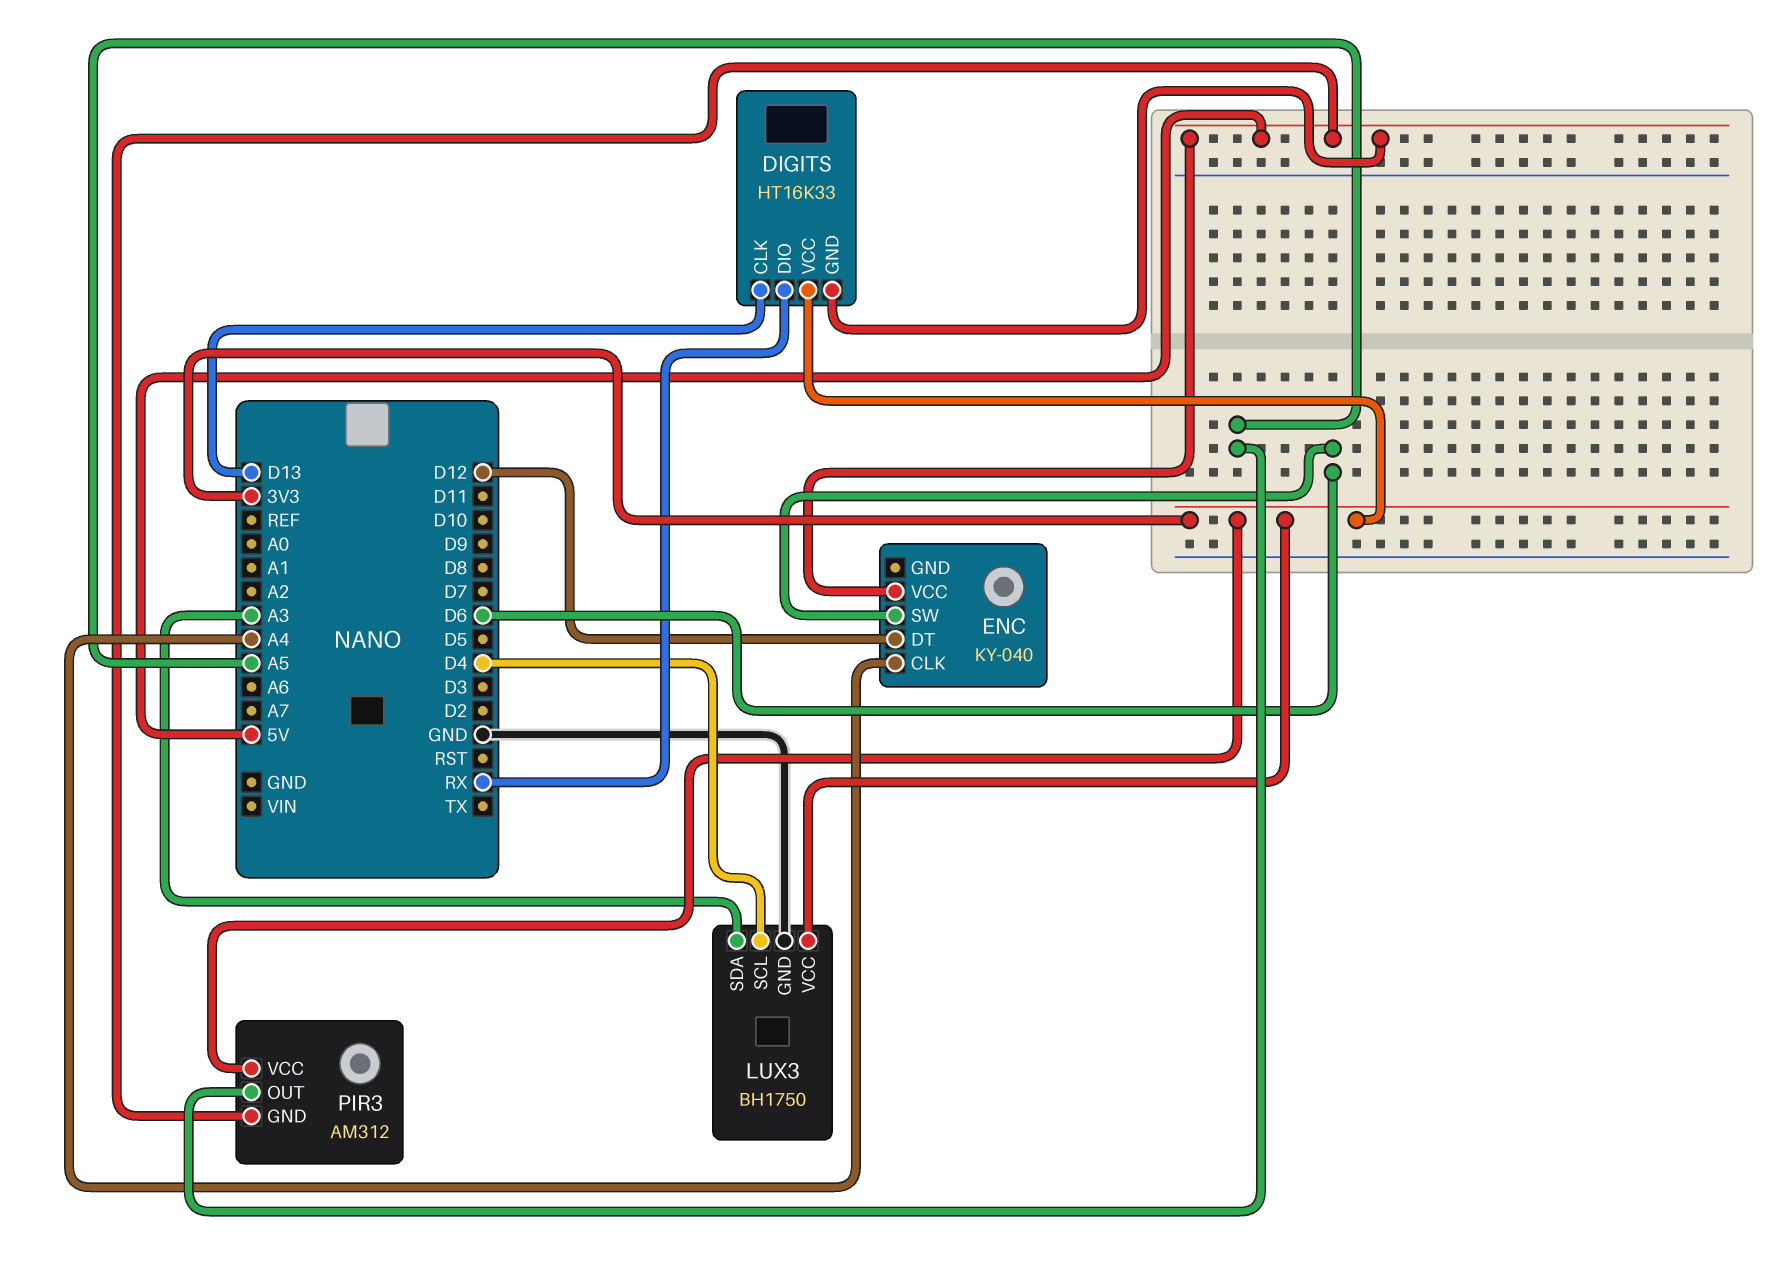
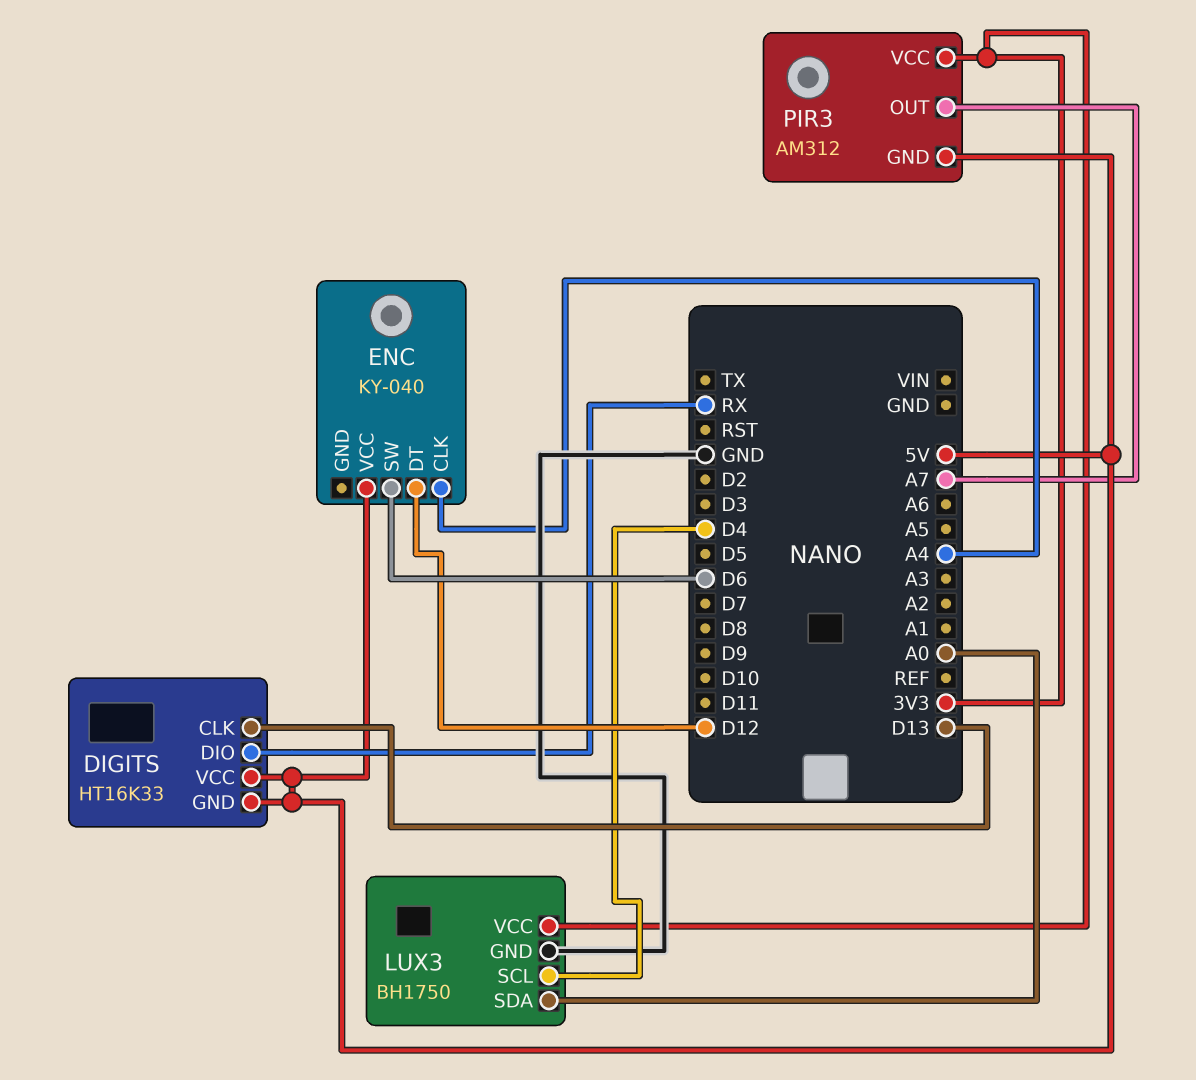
DIGITS pin VCC: 3V3 -> 5V
LUX3 pin SDA: A3 -> A0
PIR3 pin OUT: A5 -> A7

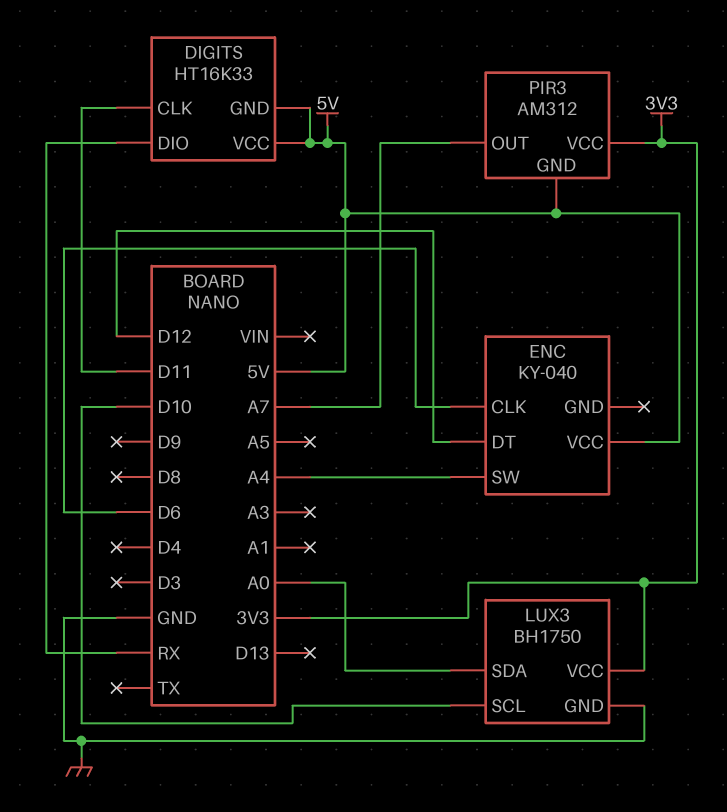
DIGITS pin CLK: D13 -> D11
ENC pin CLK: A4 -> D6
ENC pin SW: D6 -> A4
LUX3 pin SCL: D4 -> D10

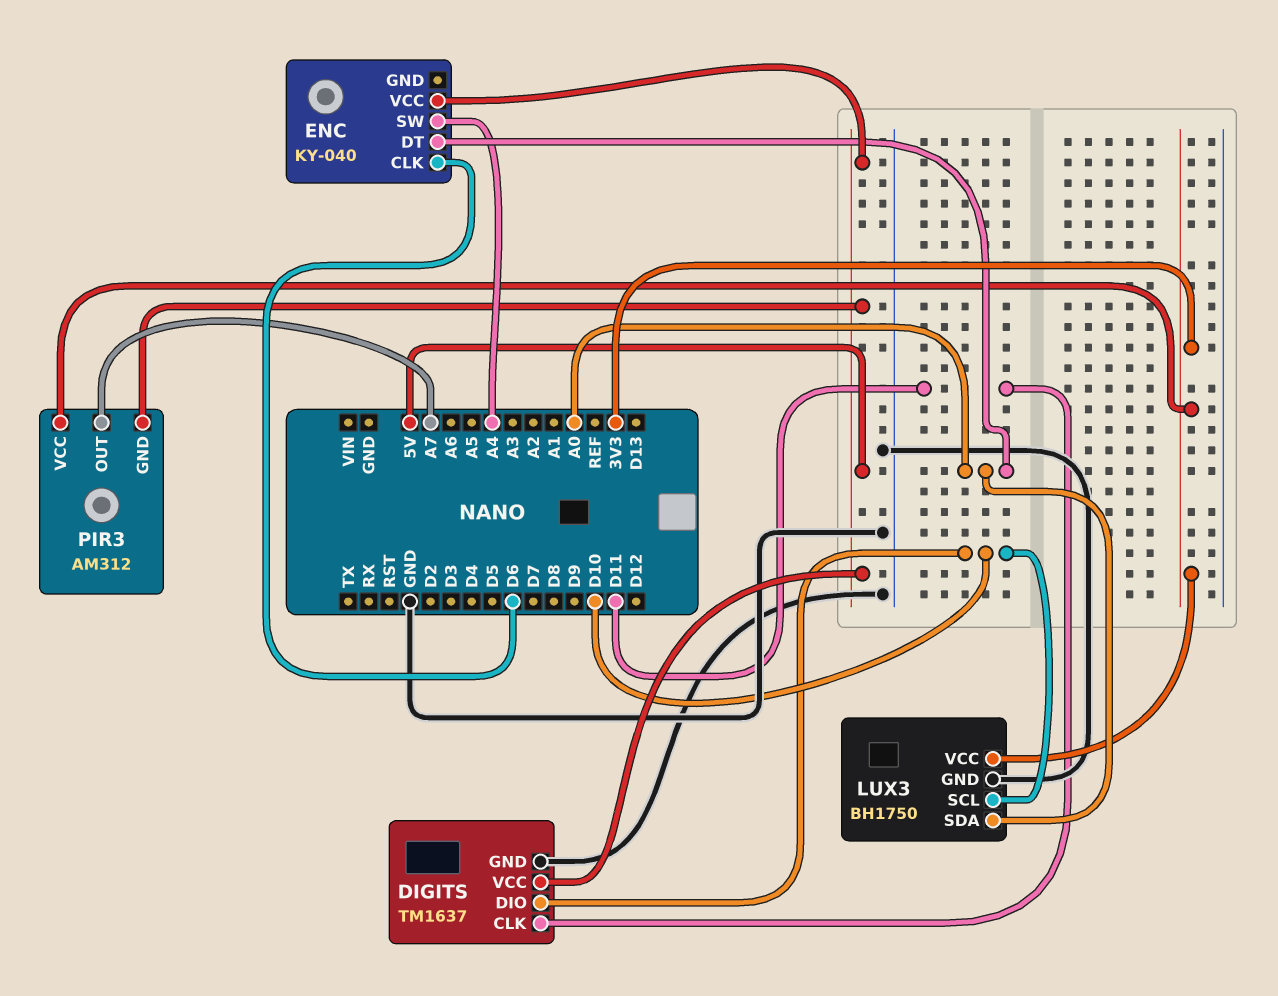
DIGITS: HT16K33 -> TM1637
DIGITS pin DIO: RX -> D10
DIGITS pin GND: 5V -> GND
ENC pin DT: D12 -> A0

